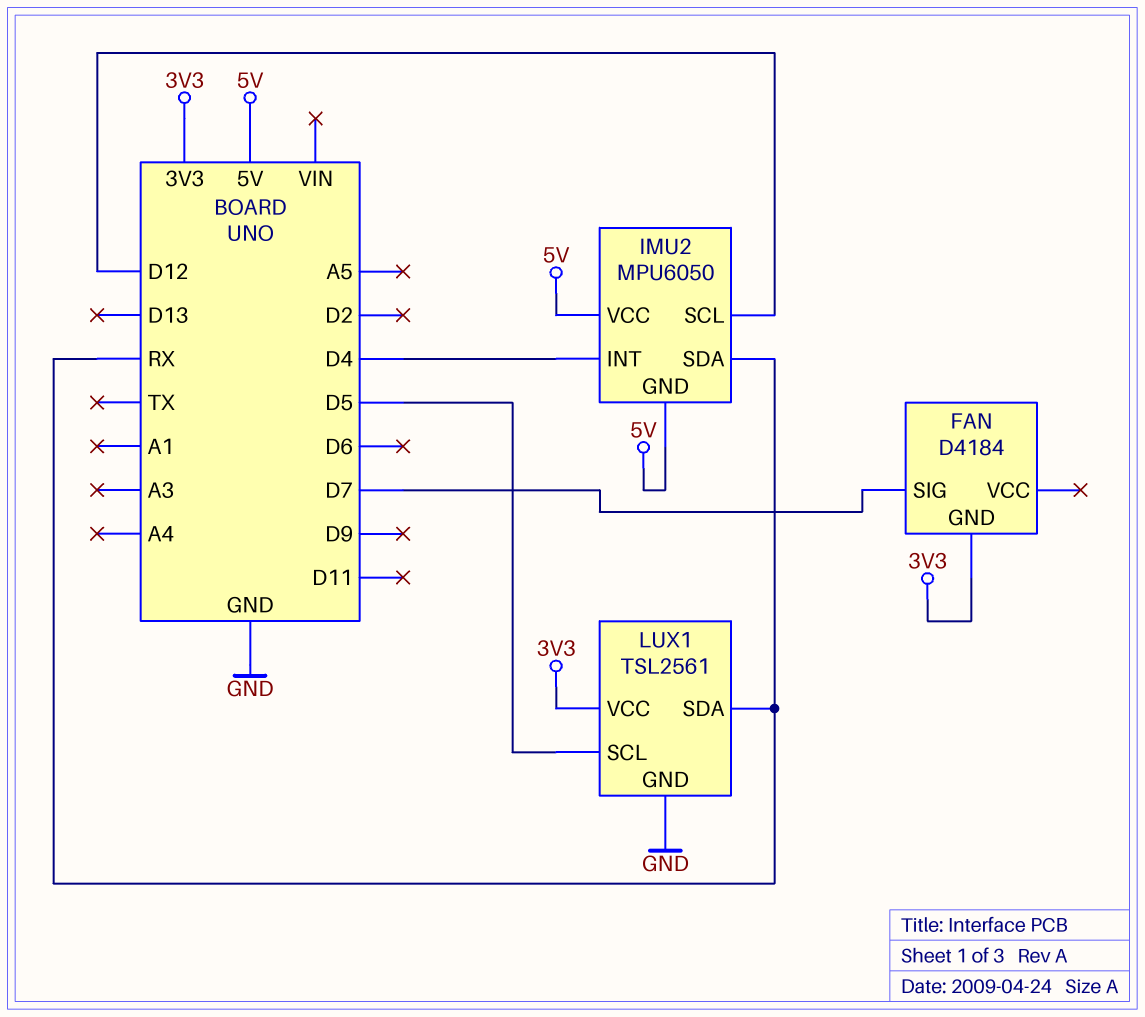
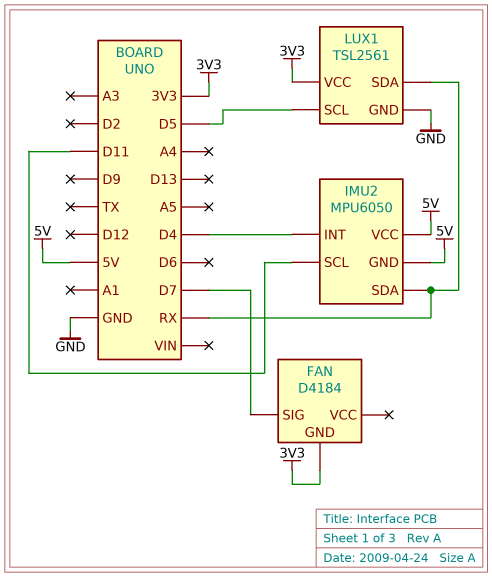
IMU2 pin SCL: D12 -> D11

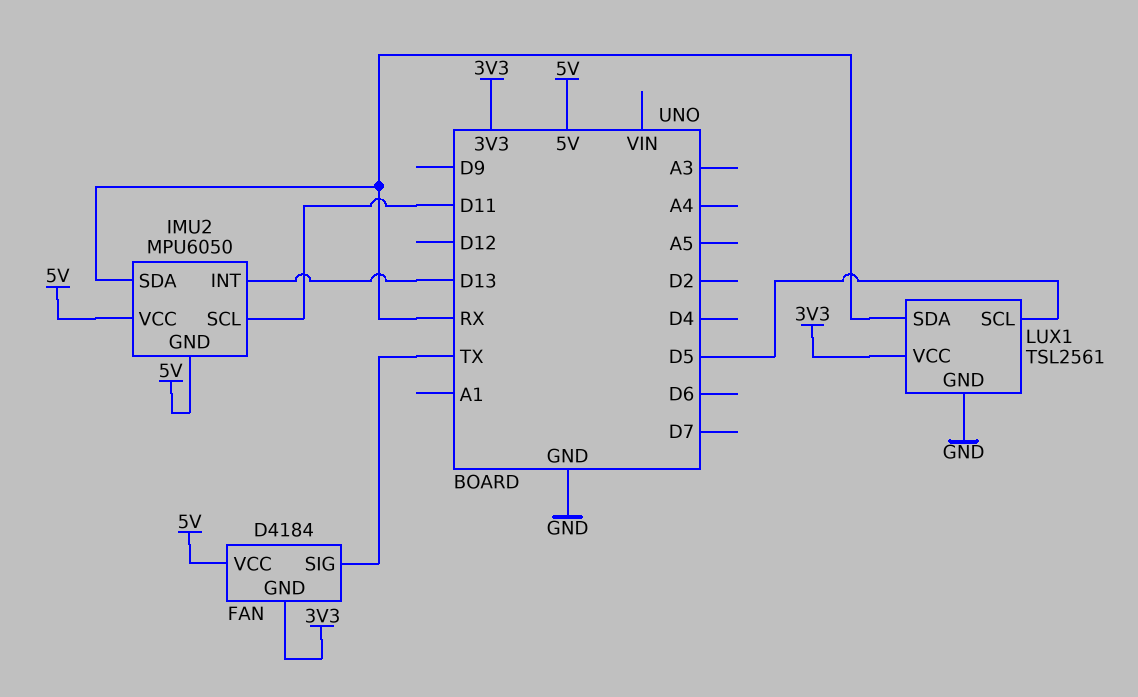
FAN pin SIG: D7 -> TX
FAN pin VCC: none -> 5V
IMU2 pin INT: D4 -> D13

